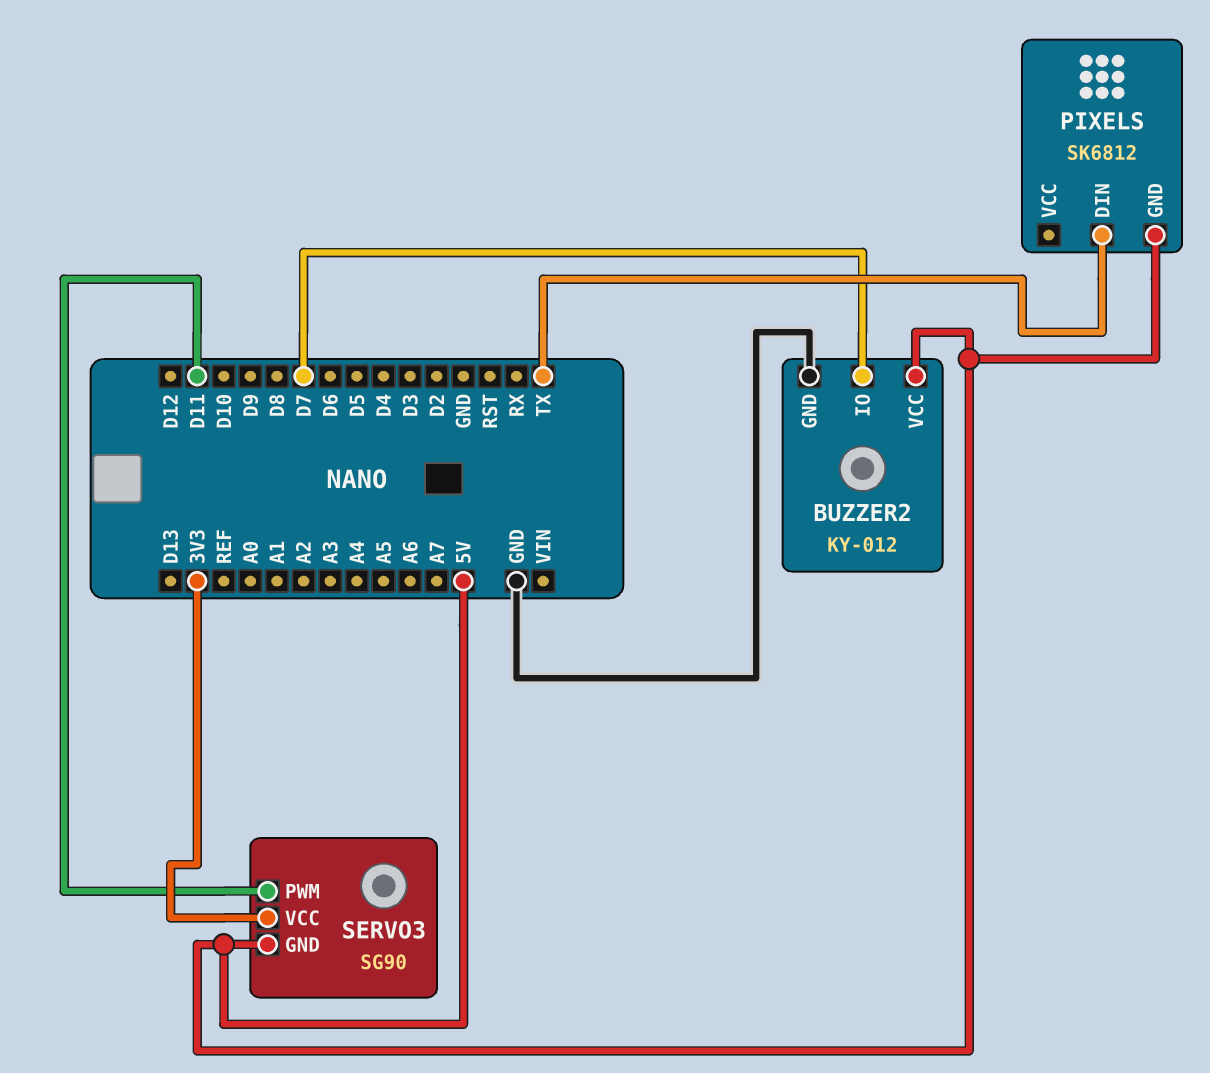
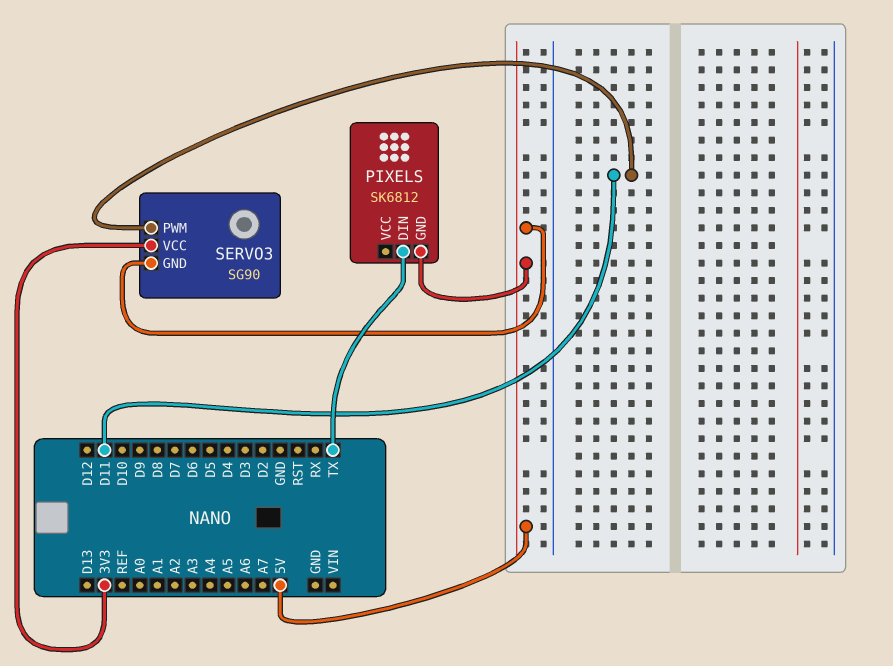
BUZZER2: KY-012 -> none
BUZZER2 pin GND: GND -> none
BUZZER2 pin IO: D7 -> none
BUZZER2 pin VCC: 5V -> none

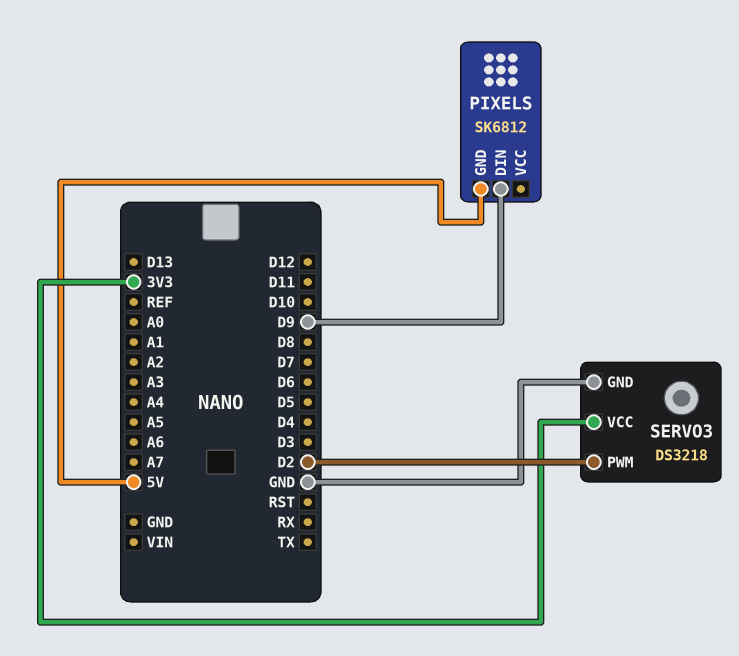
PIXELS pin DIN: TX -> D9
SERVO3: SG90 -> DS3218
SERVO3 pin GND: 5V -> GND
SERVO3 pin PWM: D11 -> D2

